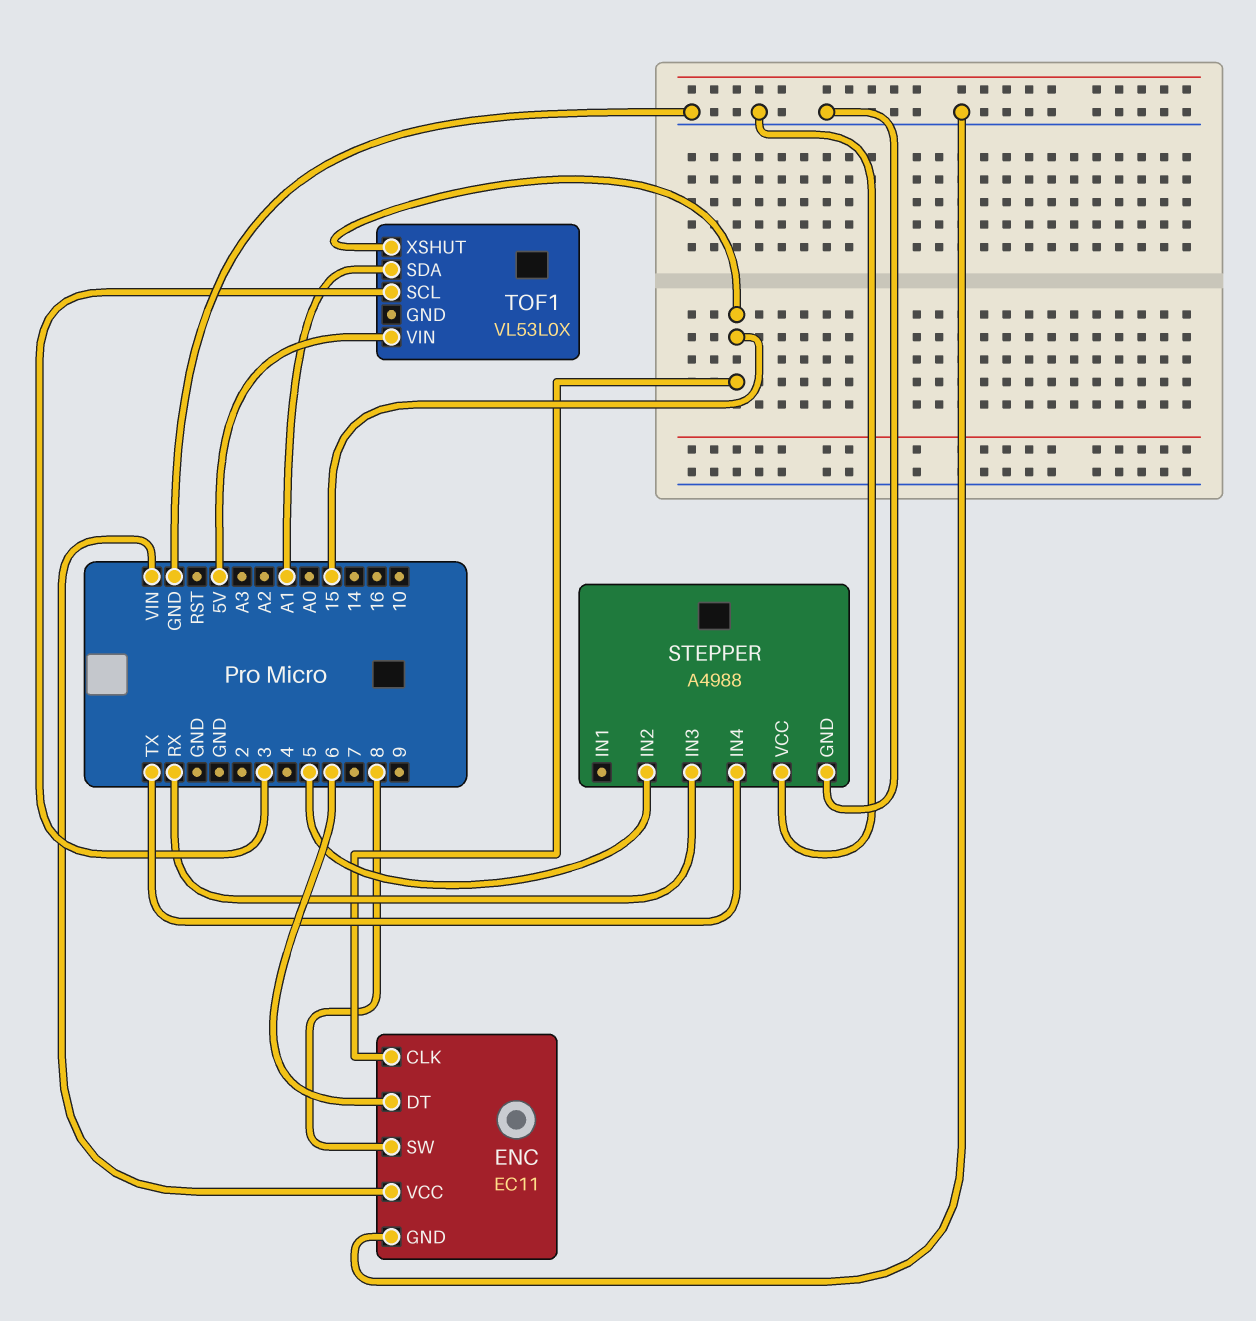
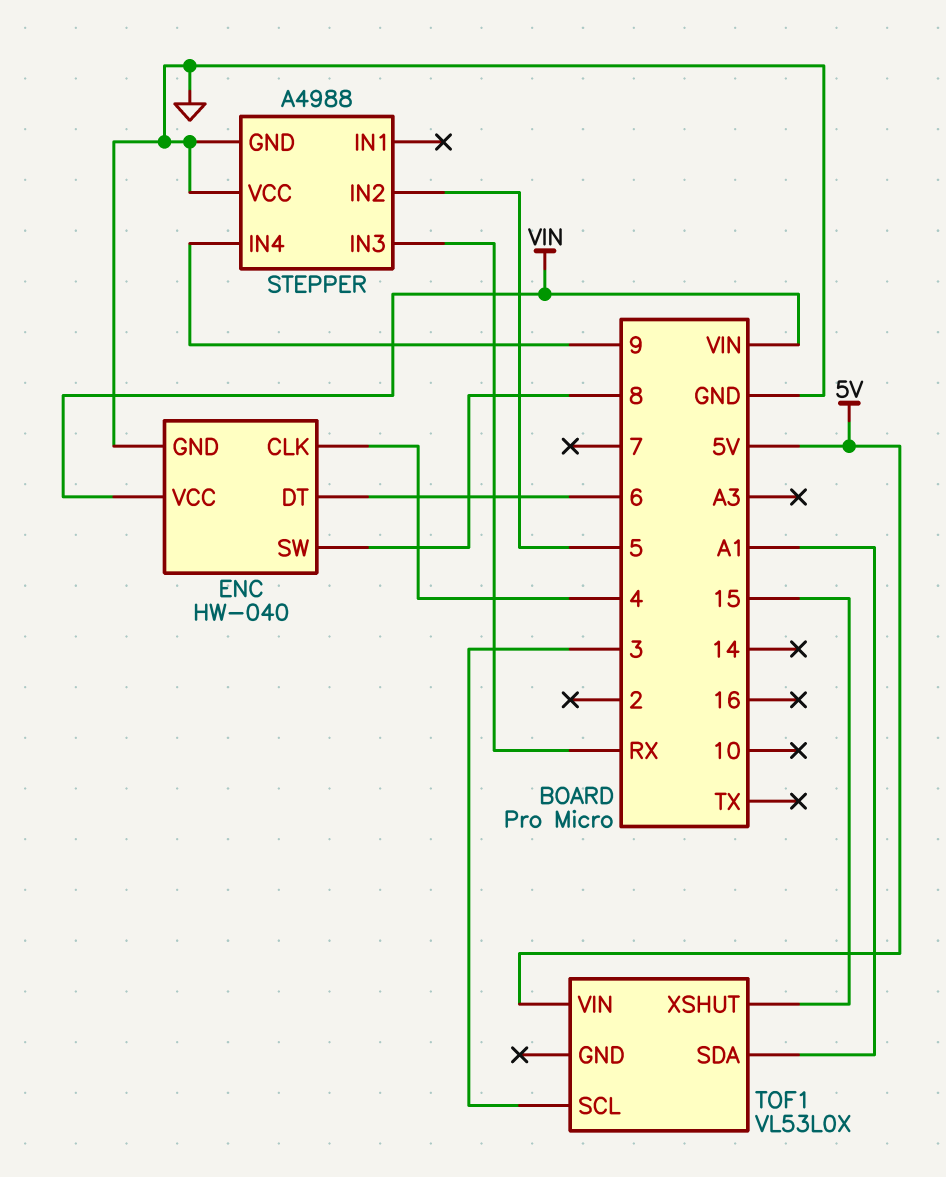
ENC: EC11 -> HW-040
ENC pin CLK: 15 -> 4
STEPPER pin IN4: TX -> 9

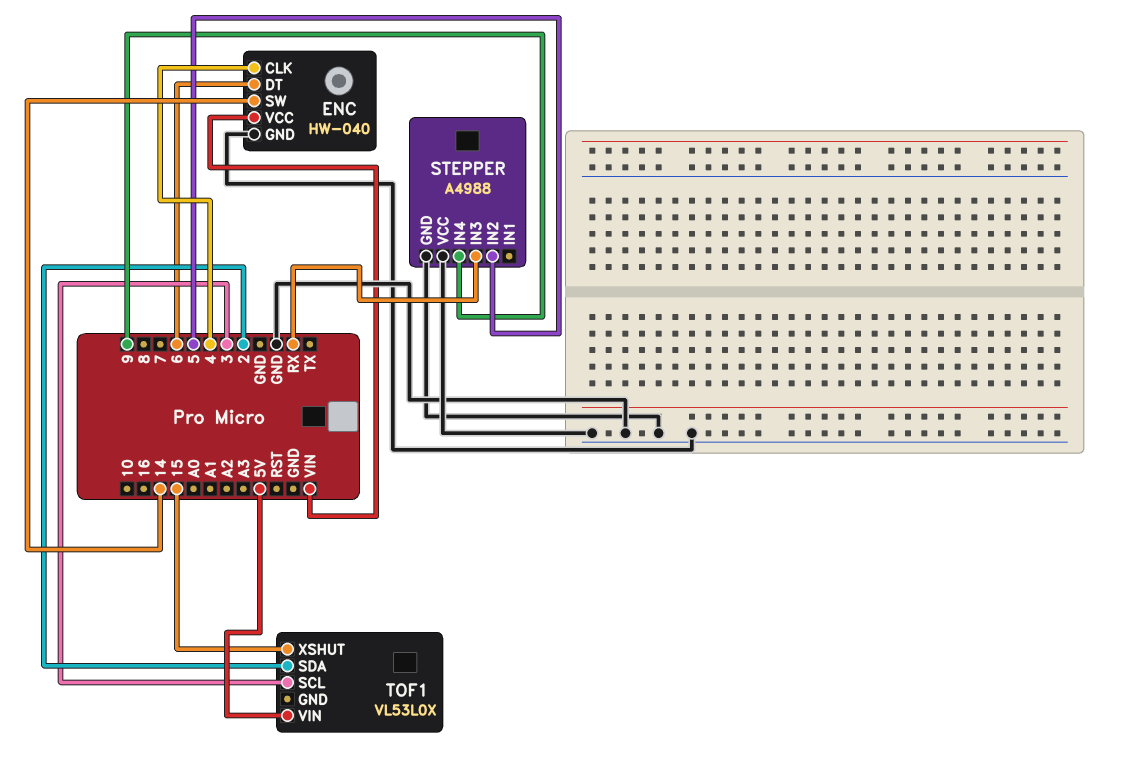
ENC pin SW: 8 -> 14
TOF1 pin SDA: A1 -> 2

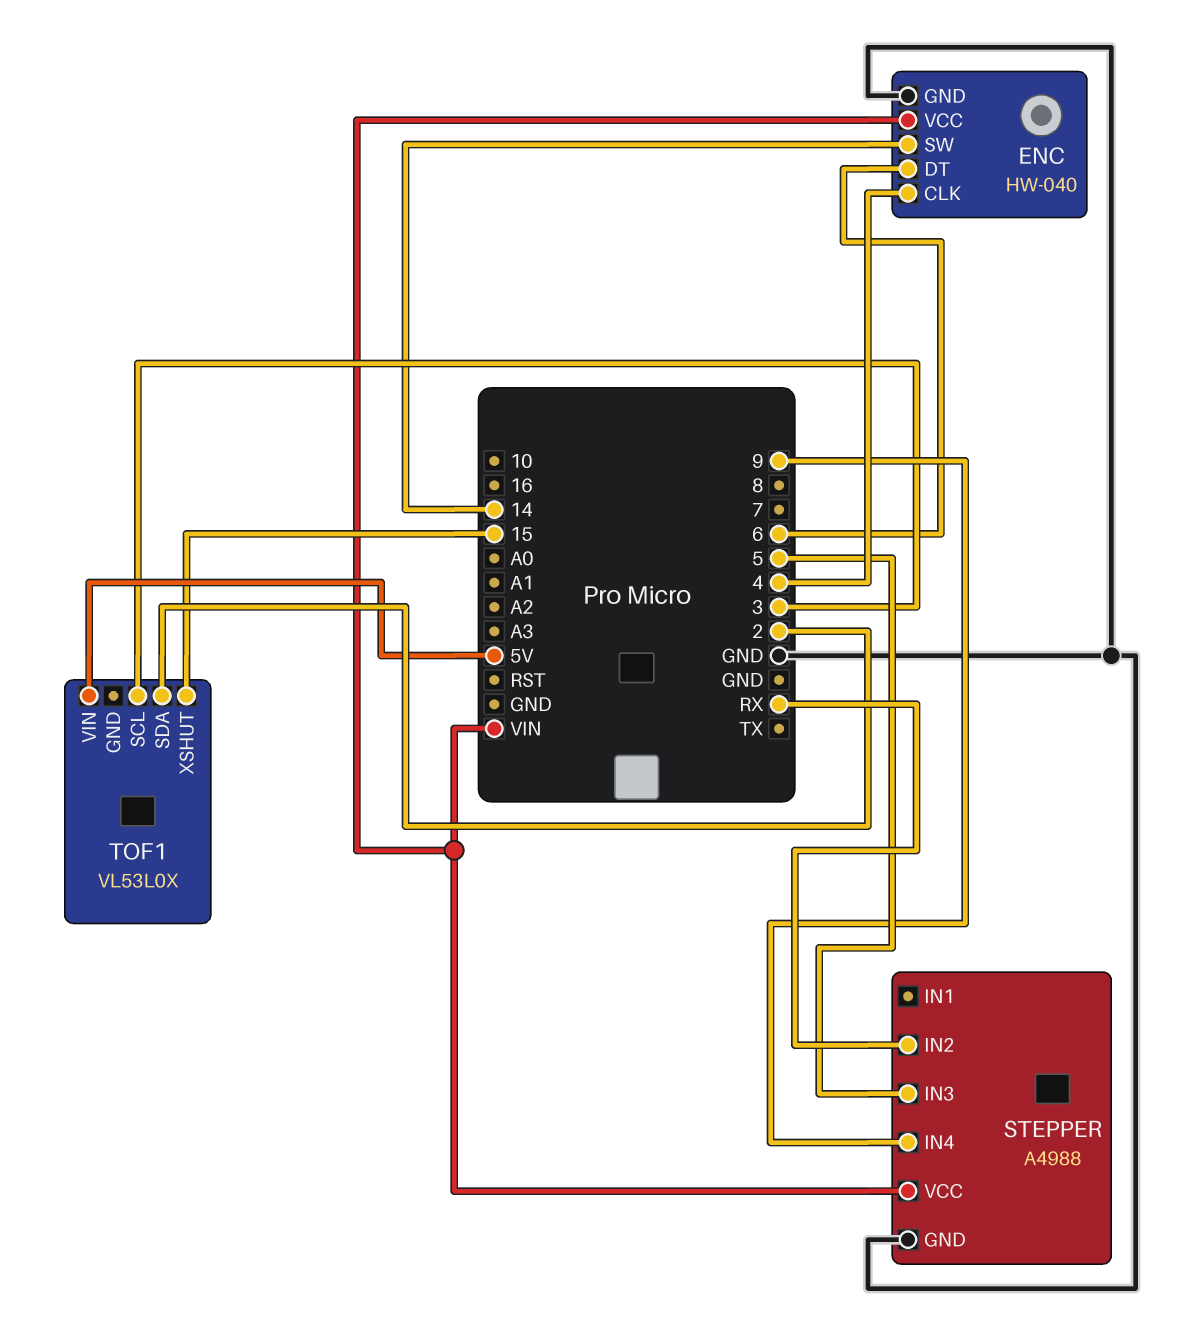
STEPPER pin IN2: 5 -> RX
STEPPER pin IN3: RX -> 5
STEPPER pin VCC: GND -> VIN

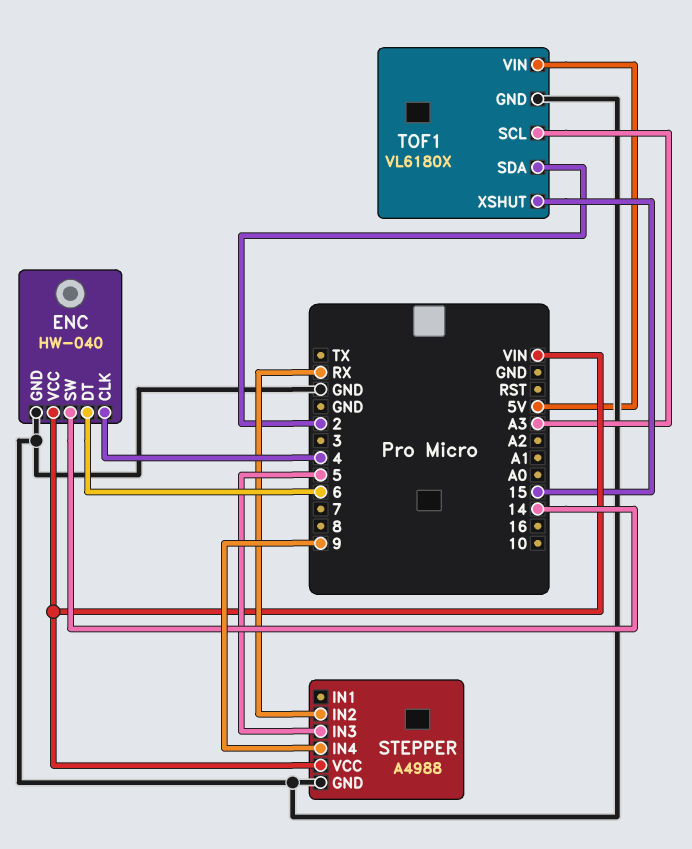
TOF1: VL53L0X -> VL6180X
TOF1 pin GND: none -> GND
TOF1 pin SCL: 3 -> A3

